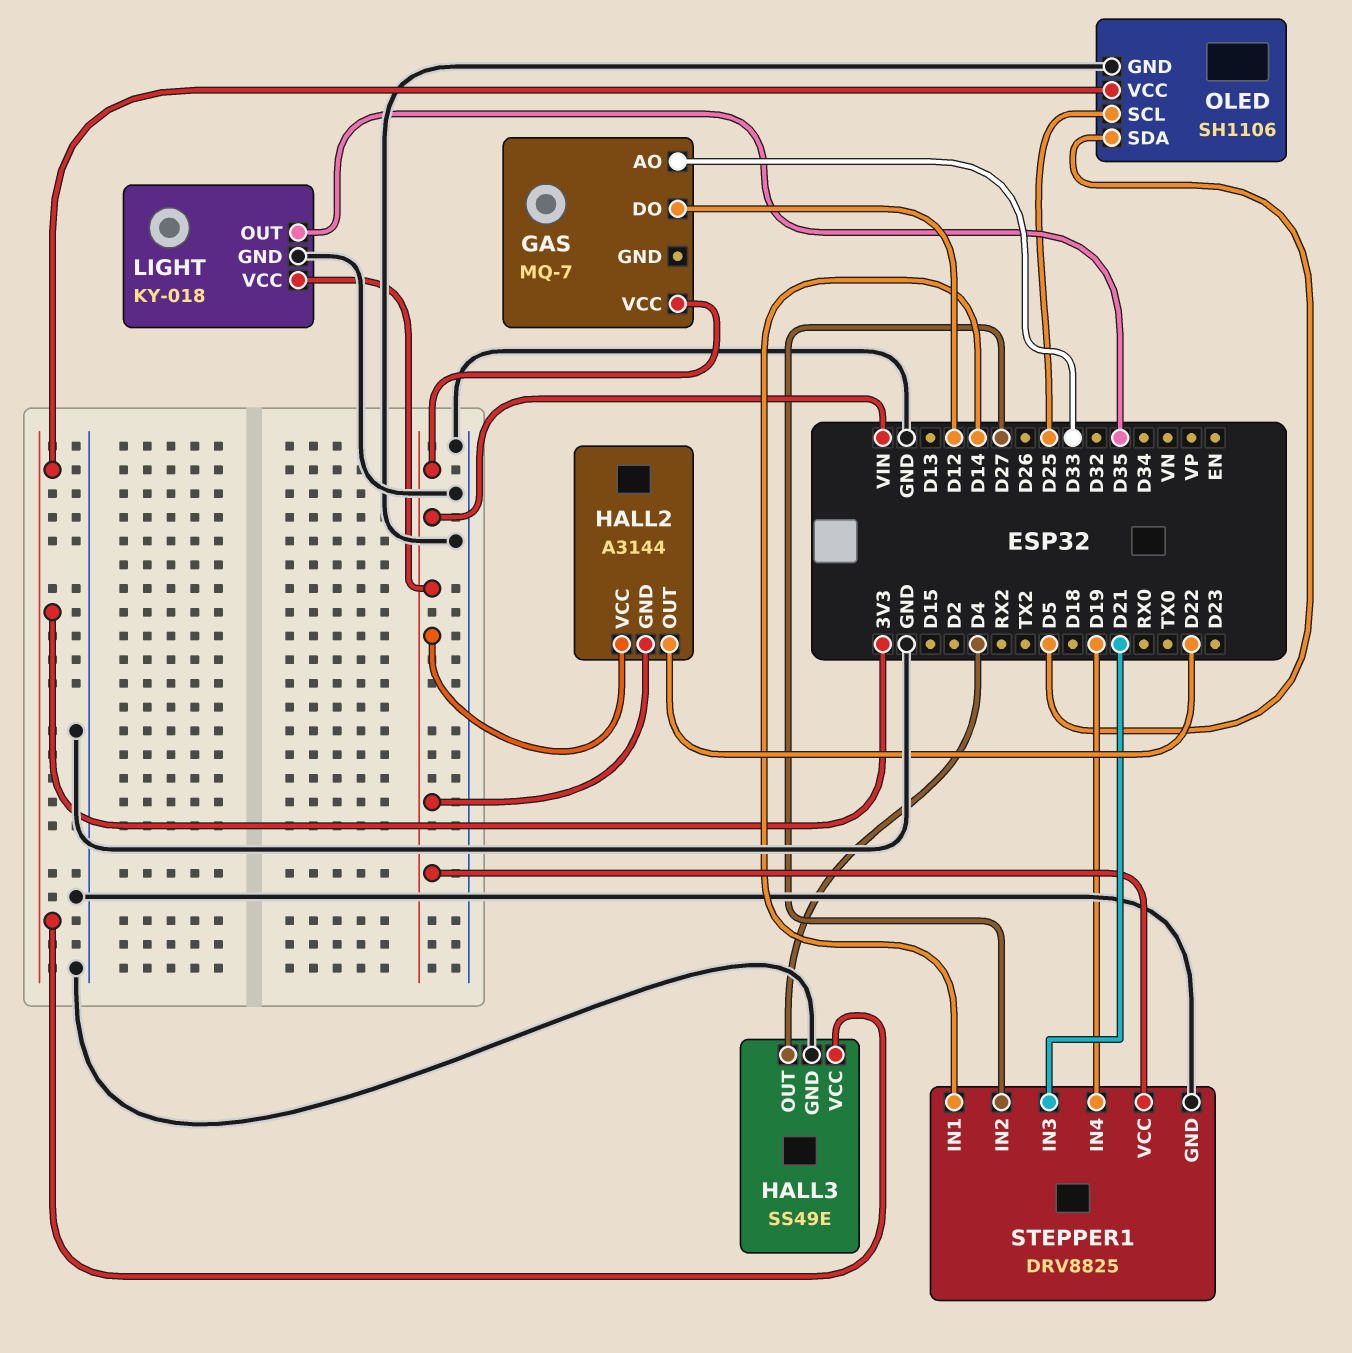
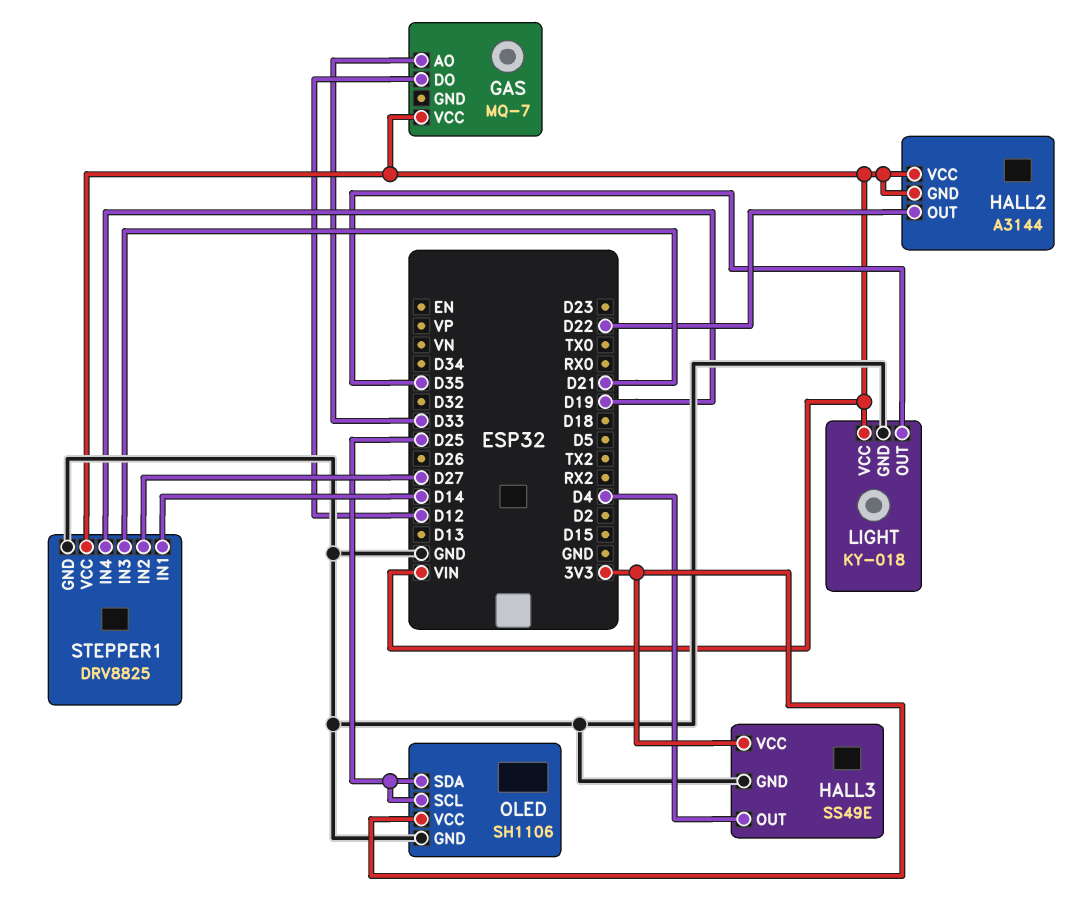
OLED pin SDA: D5 -> D25

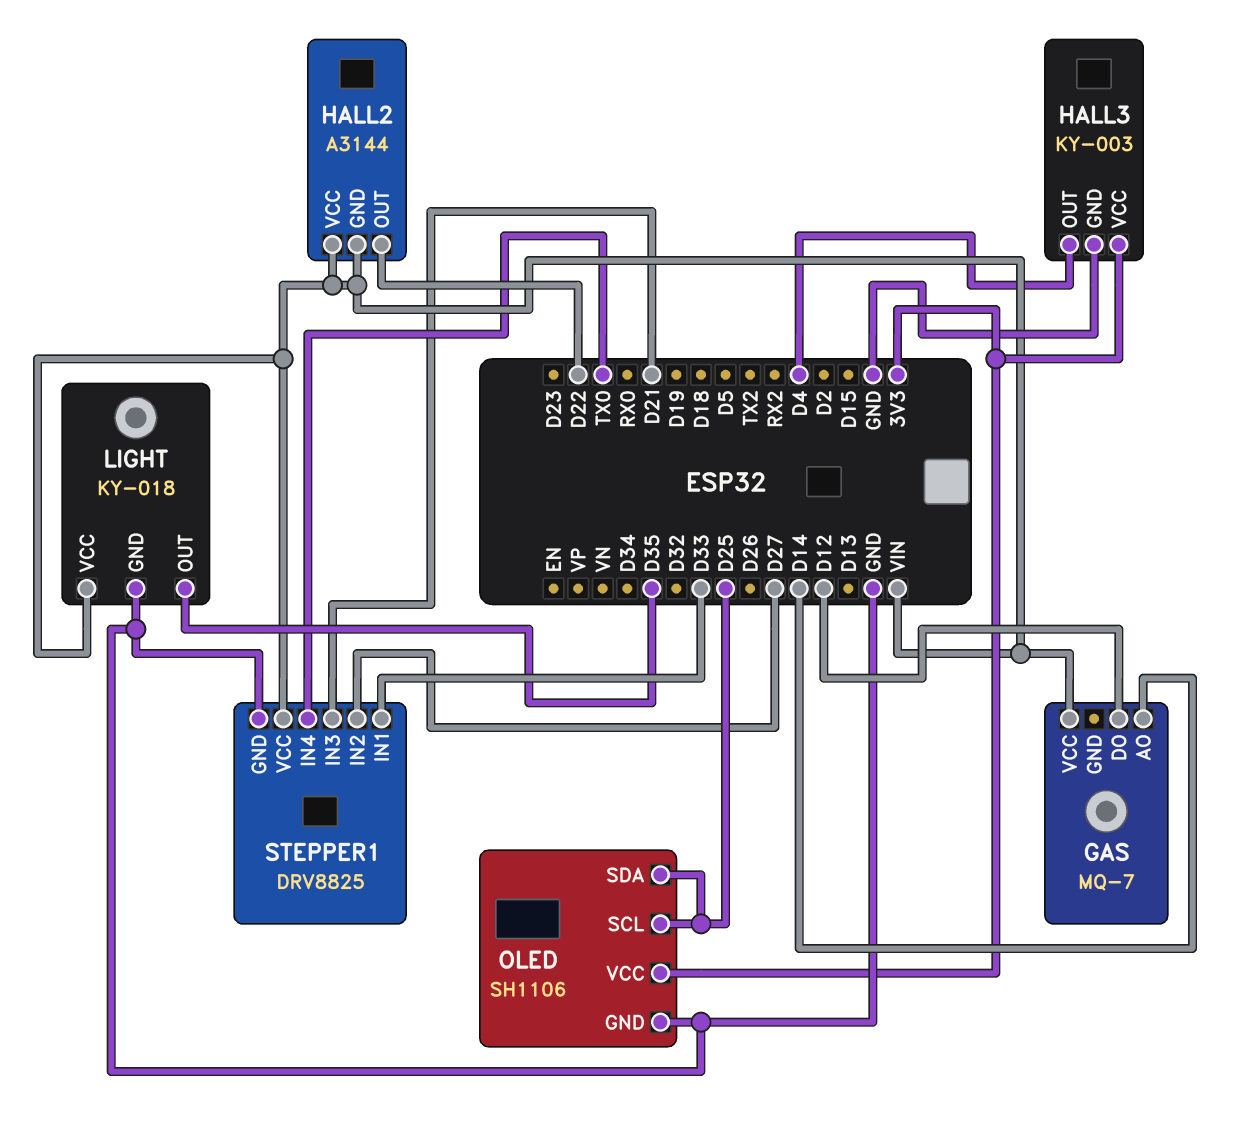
GAS pin AO: D33 -> D14
HALL3: SS49E -> KY-003
STEPPER1 pin IN1: D14 -> D33
STEPPER1 pin IN4: D19 -> TX0

